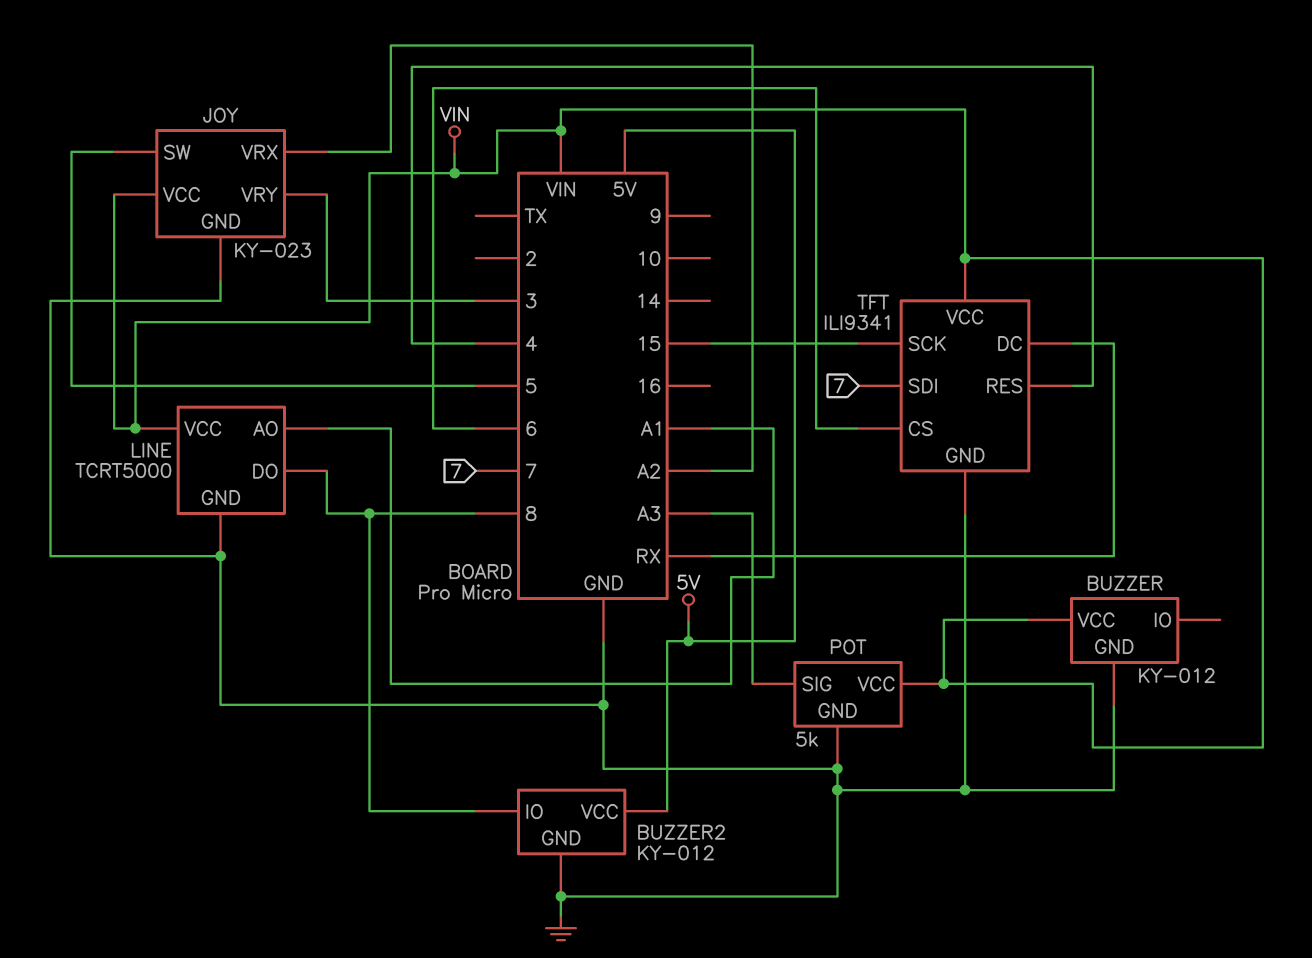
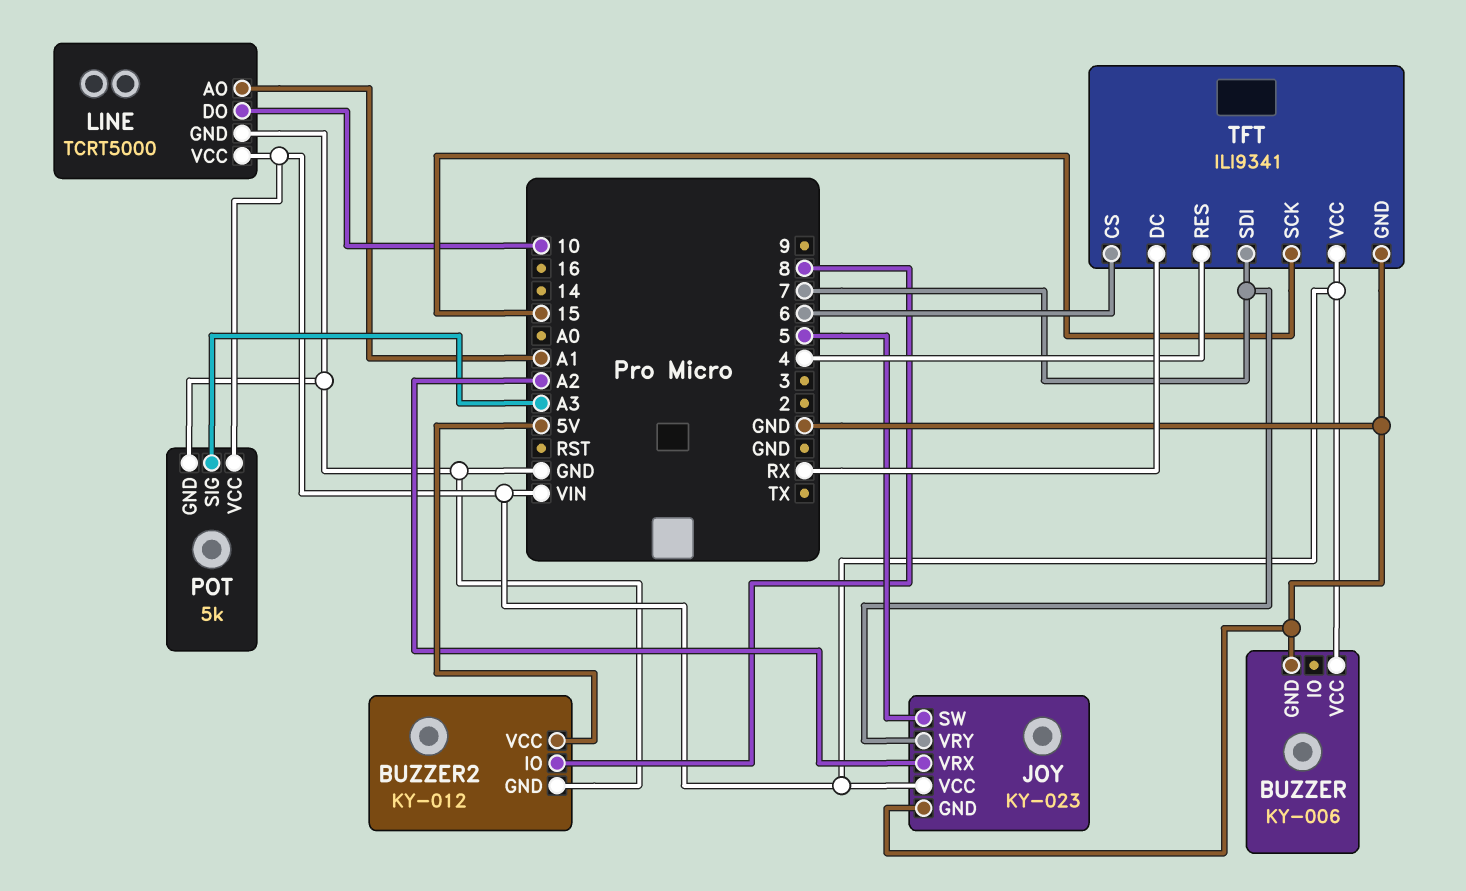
BUZZER: KY-012 -> KY-006
JOY pin VRY: 3 -> 7
LINE pin DO: 8 -> 10

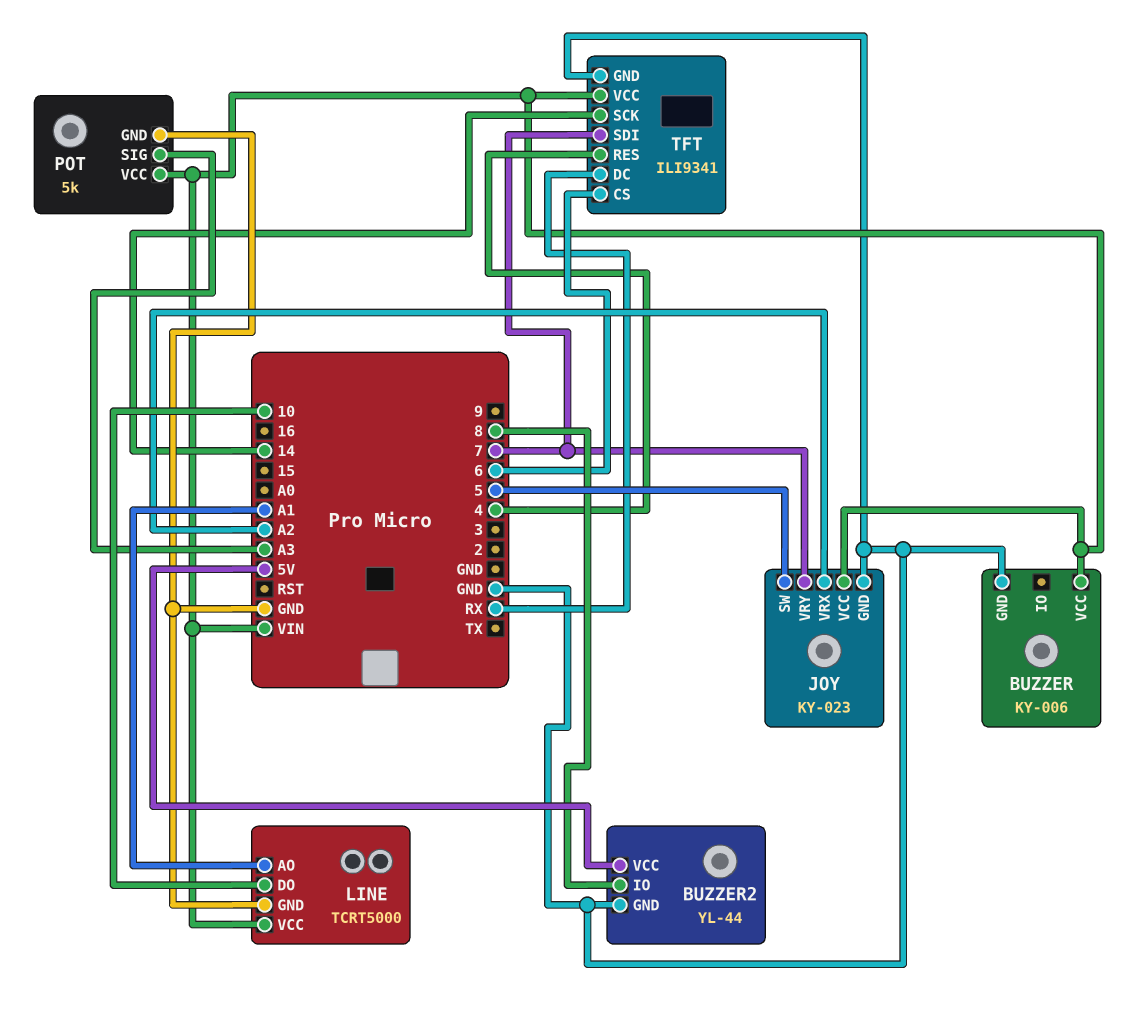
BUZZER2: KY-012 -> YL-44
TFT pin SCK: 15 -> 14

